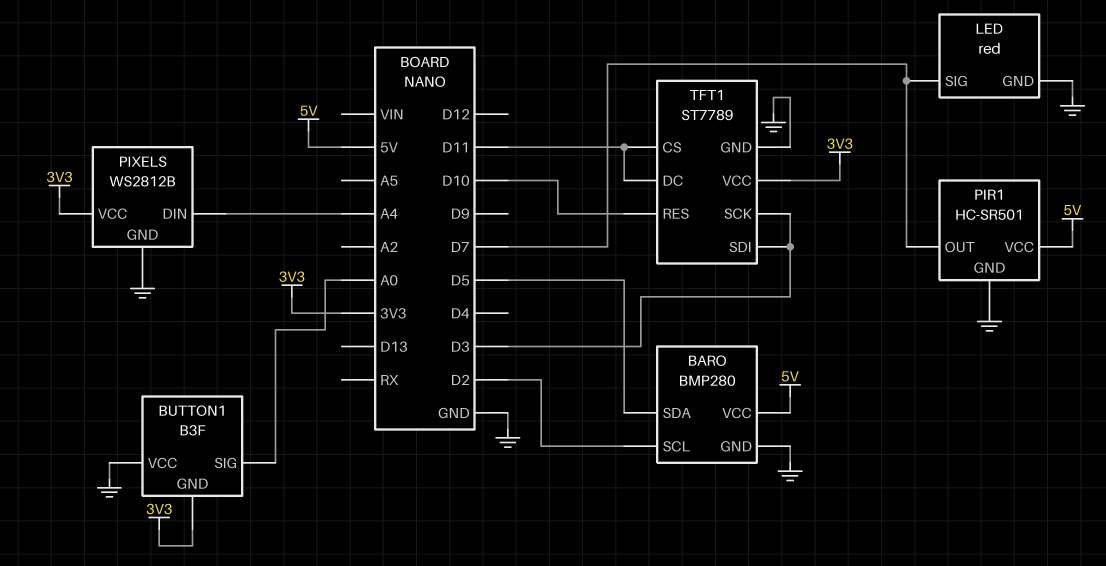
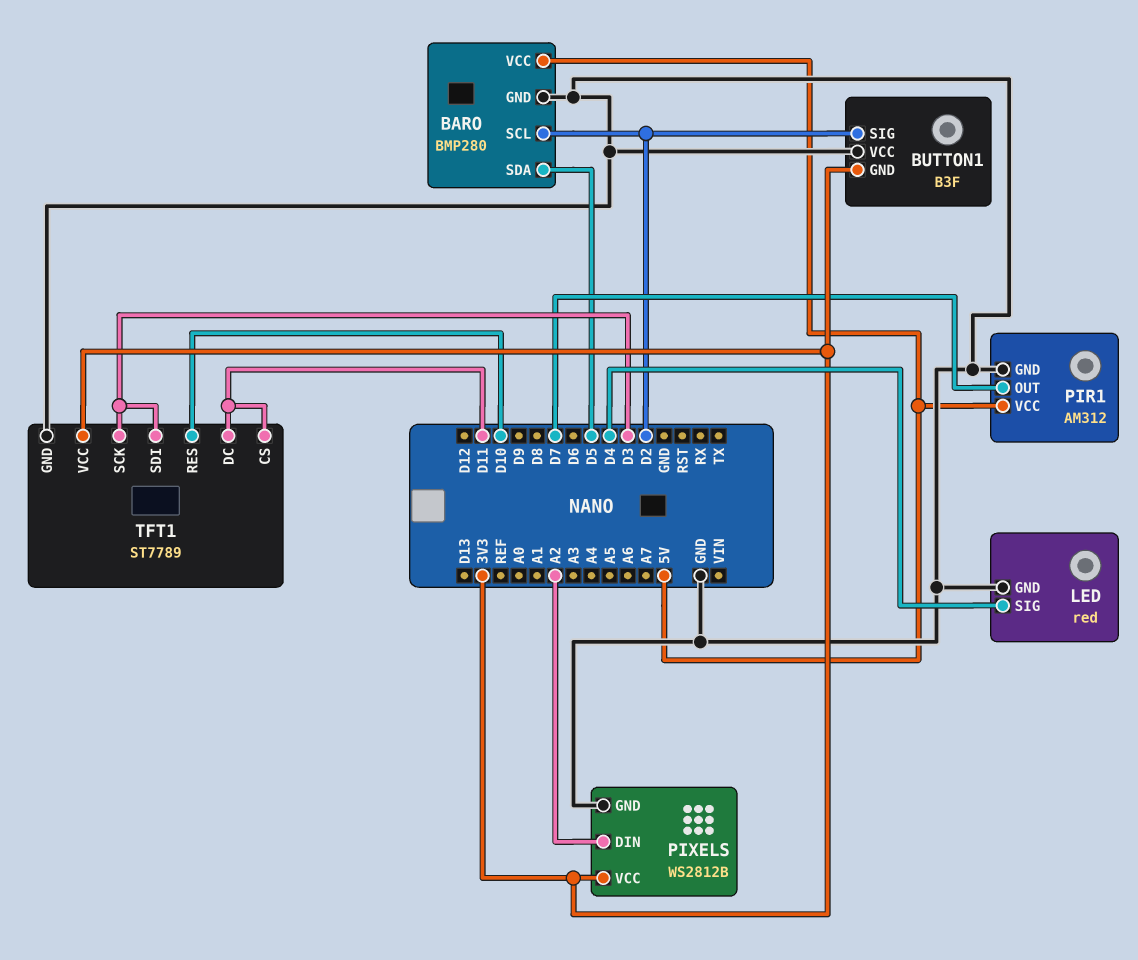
BUTTON1 pin SIG: A0 -> D2
LED pin SIG: D7 -> D4
PIR1: HC-SR501 -> AM312
PIXELS pin DIN: A4 -> A2

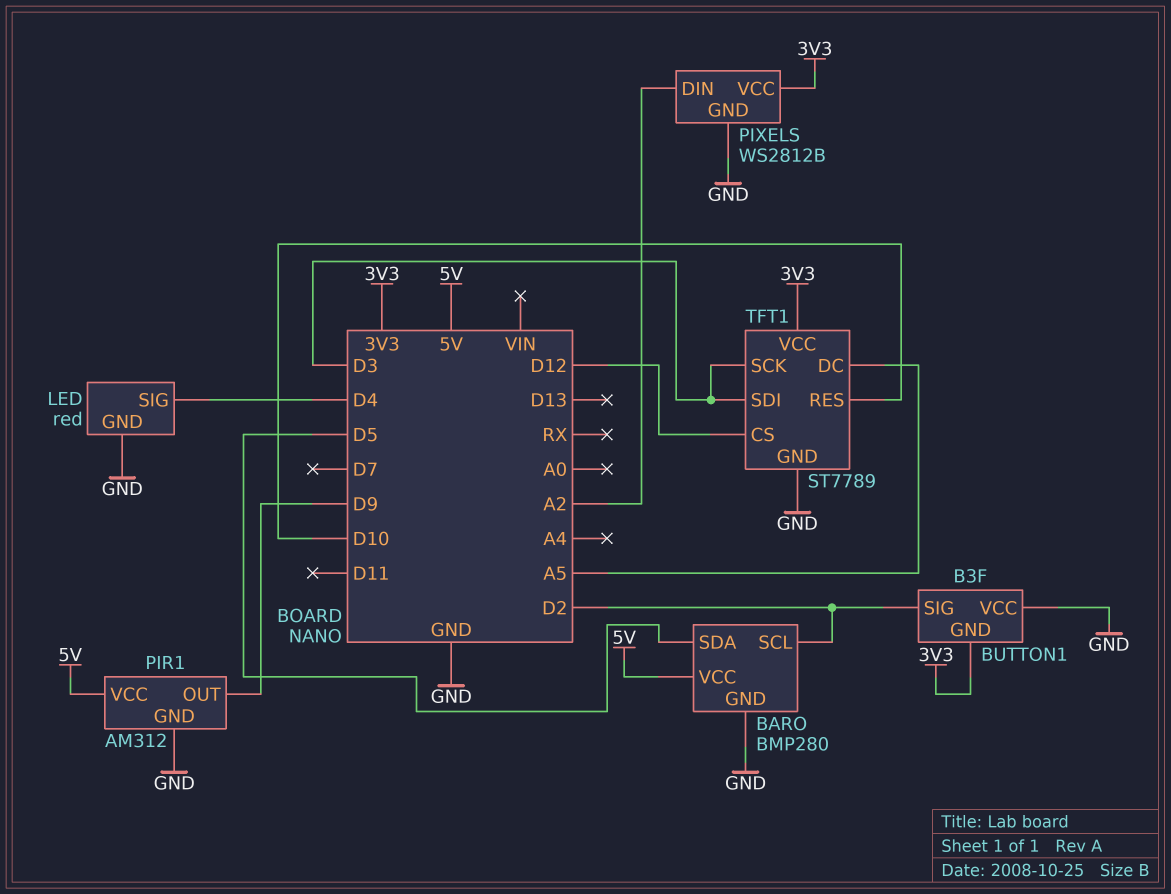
PIR1 pin OUT: D7 -> D9
TFT1 pin CS: D11 -> D12
TFT1 pin DC: D11 -> A5

